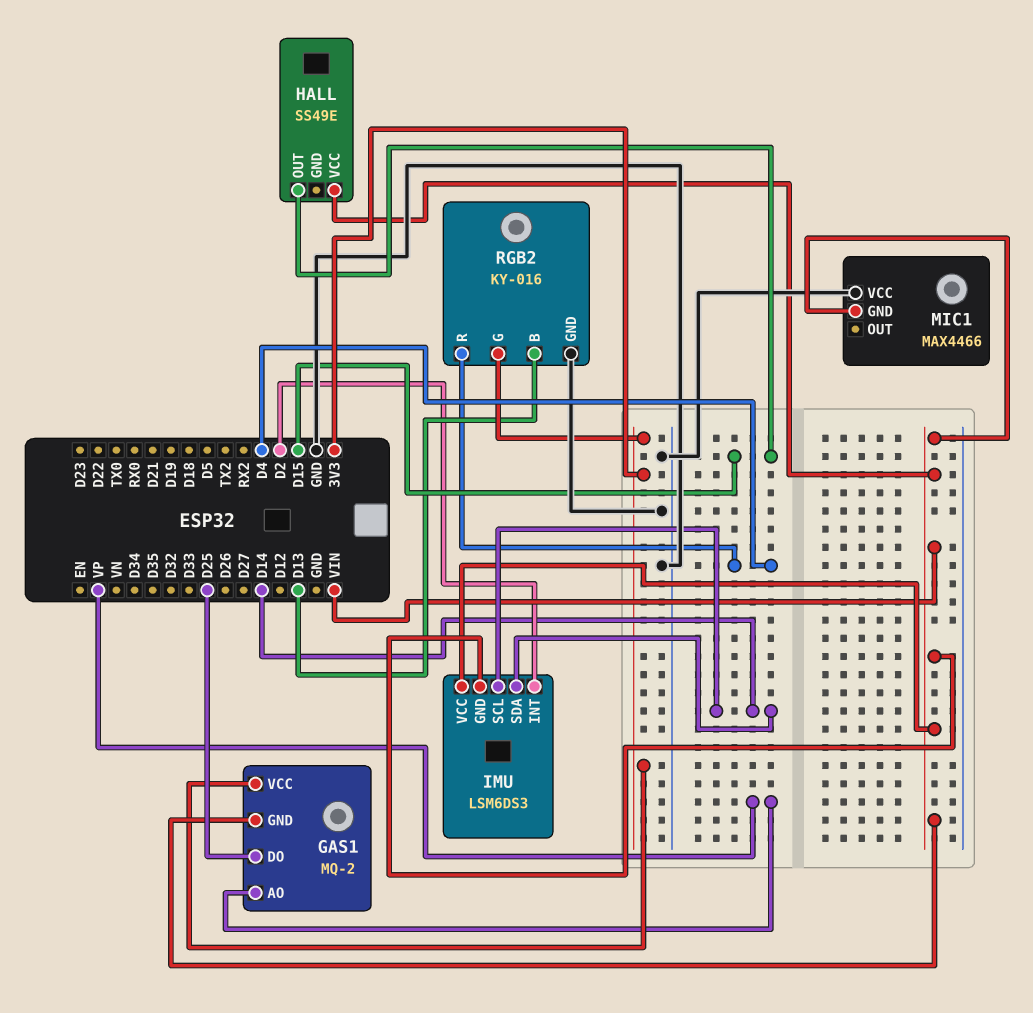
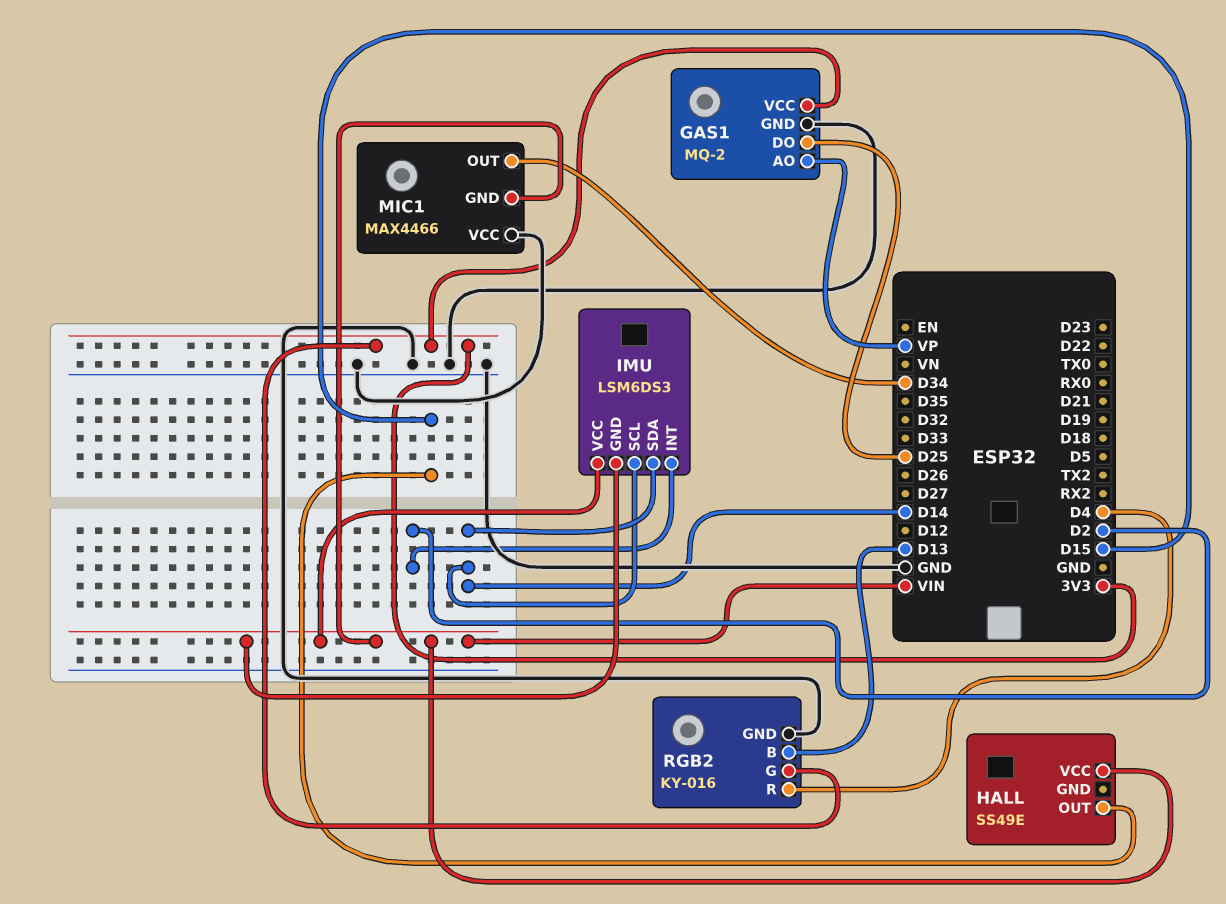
GAS1 pin GND: VIN -> GND
MIC1 pin OUT: none -> D34

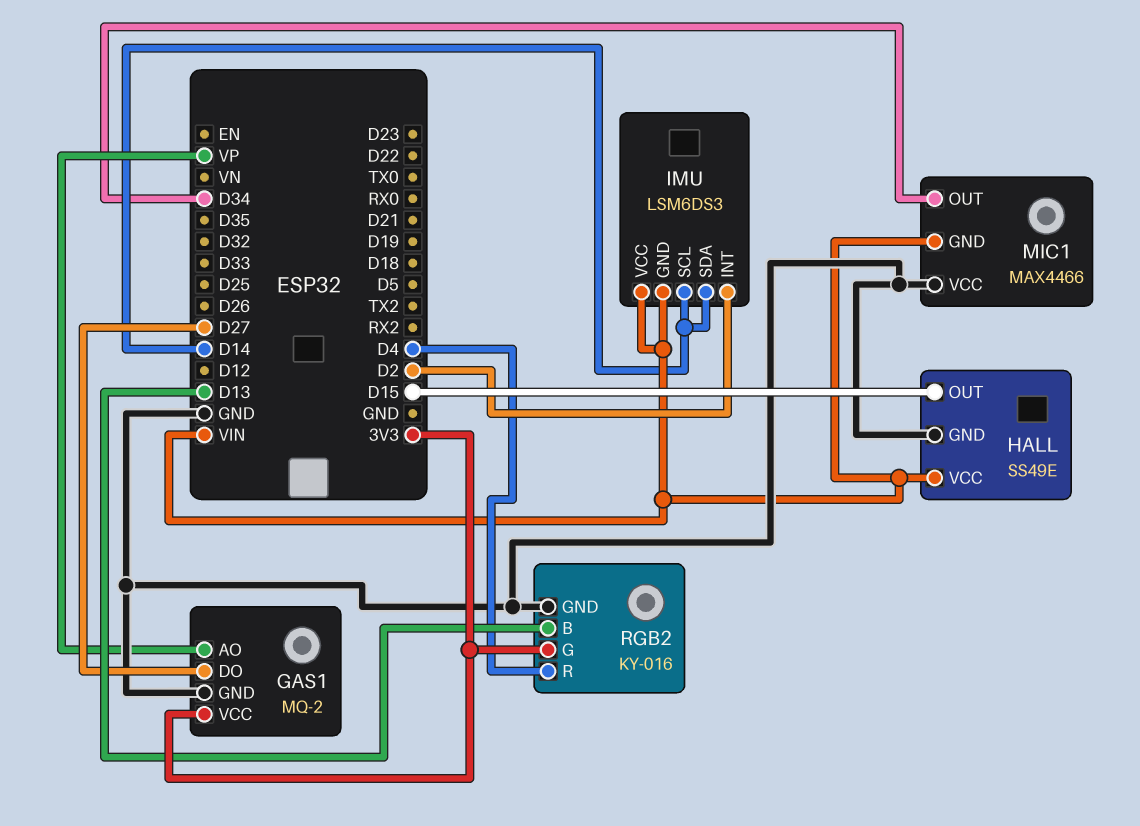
GAS1 pin DO: D25 -> D27
HALL pin GND: none -> GND

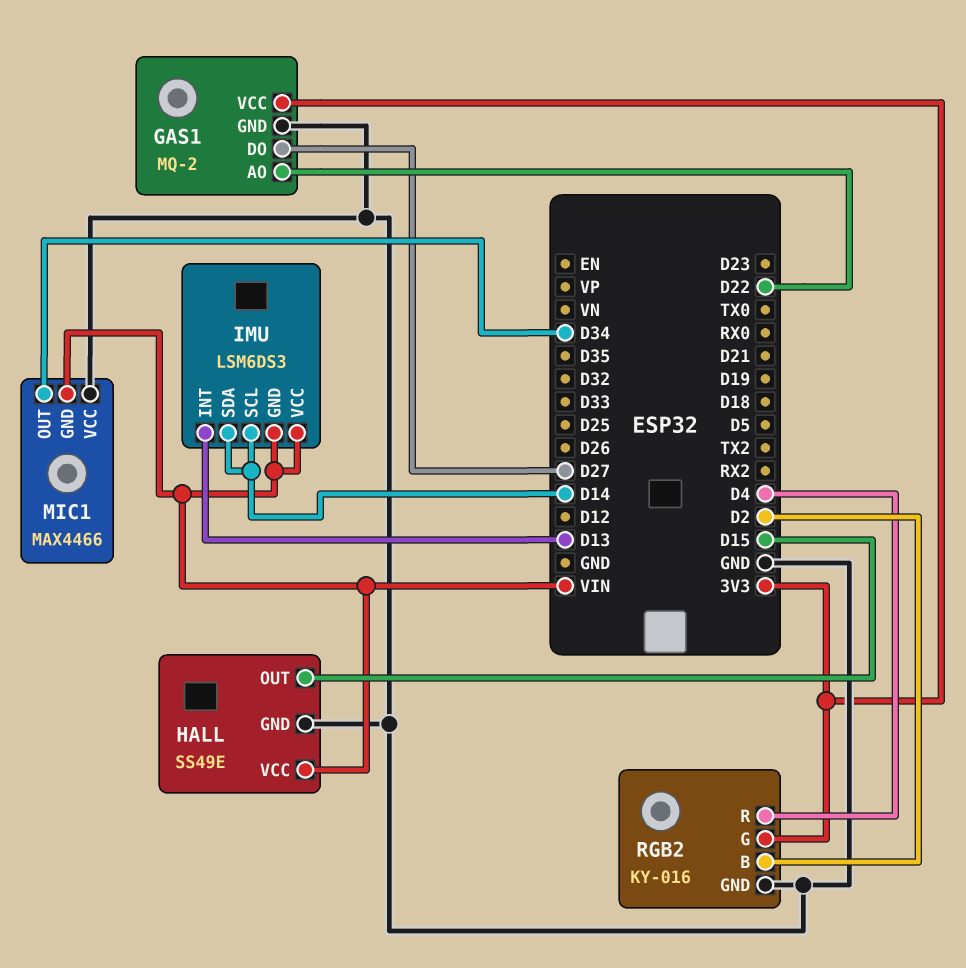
GAS1 pin AO: VP -> D22
IMU pin INT: D2 -> D13
RGB2 pin B: D13 -> D2

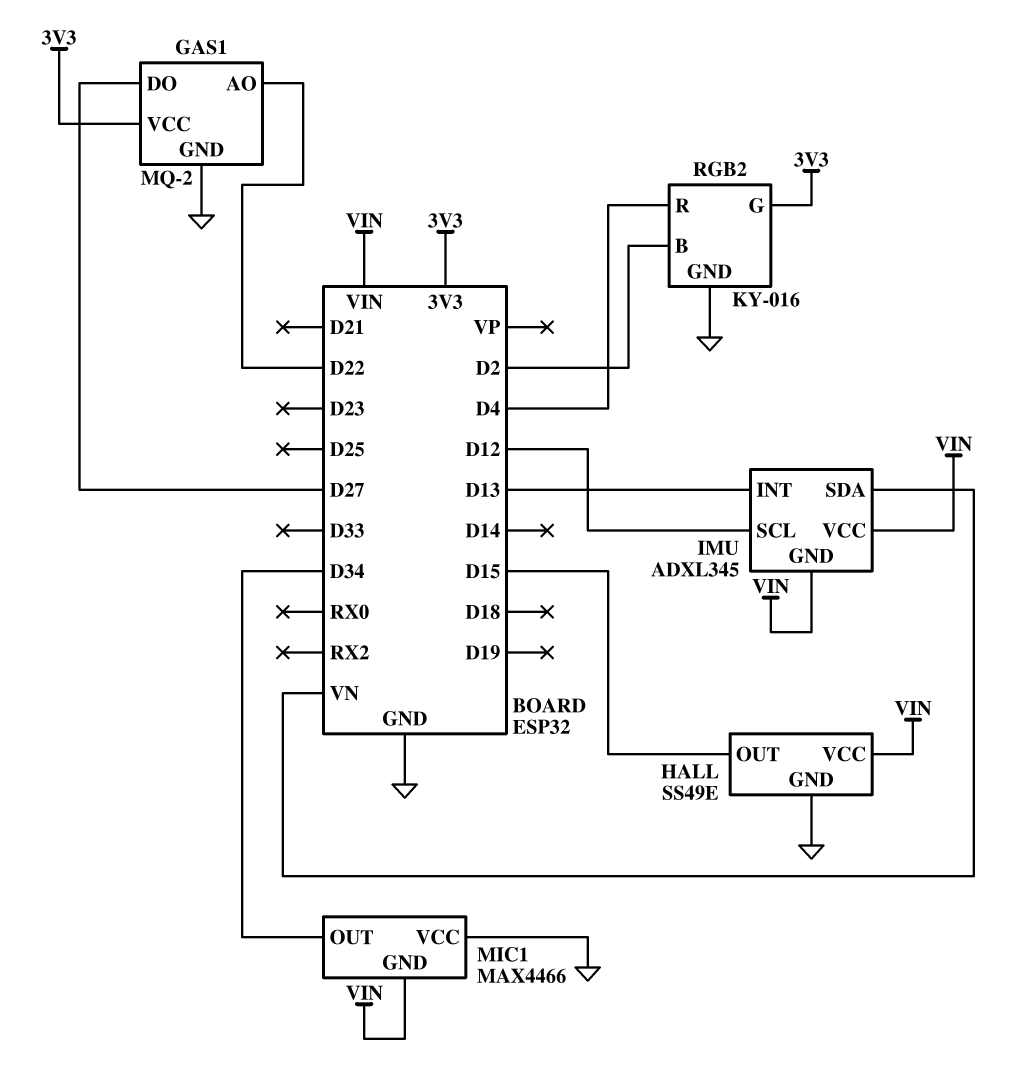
IMU: LSM6DS3 -> ADXL345
IMU pin SCL: D14 -> D12
IMU pin SDA: D14 -> VN

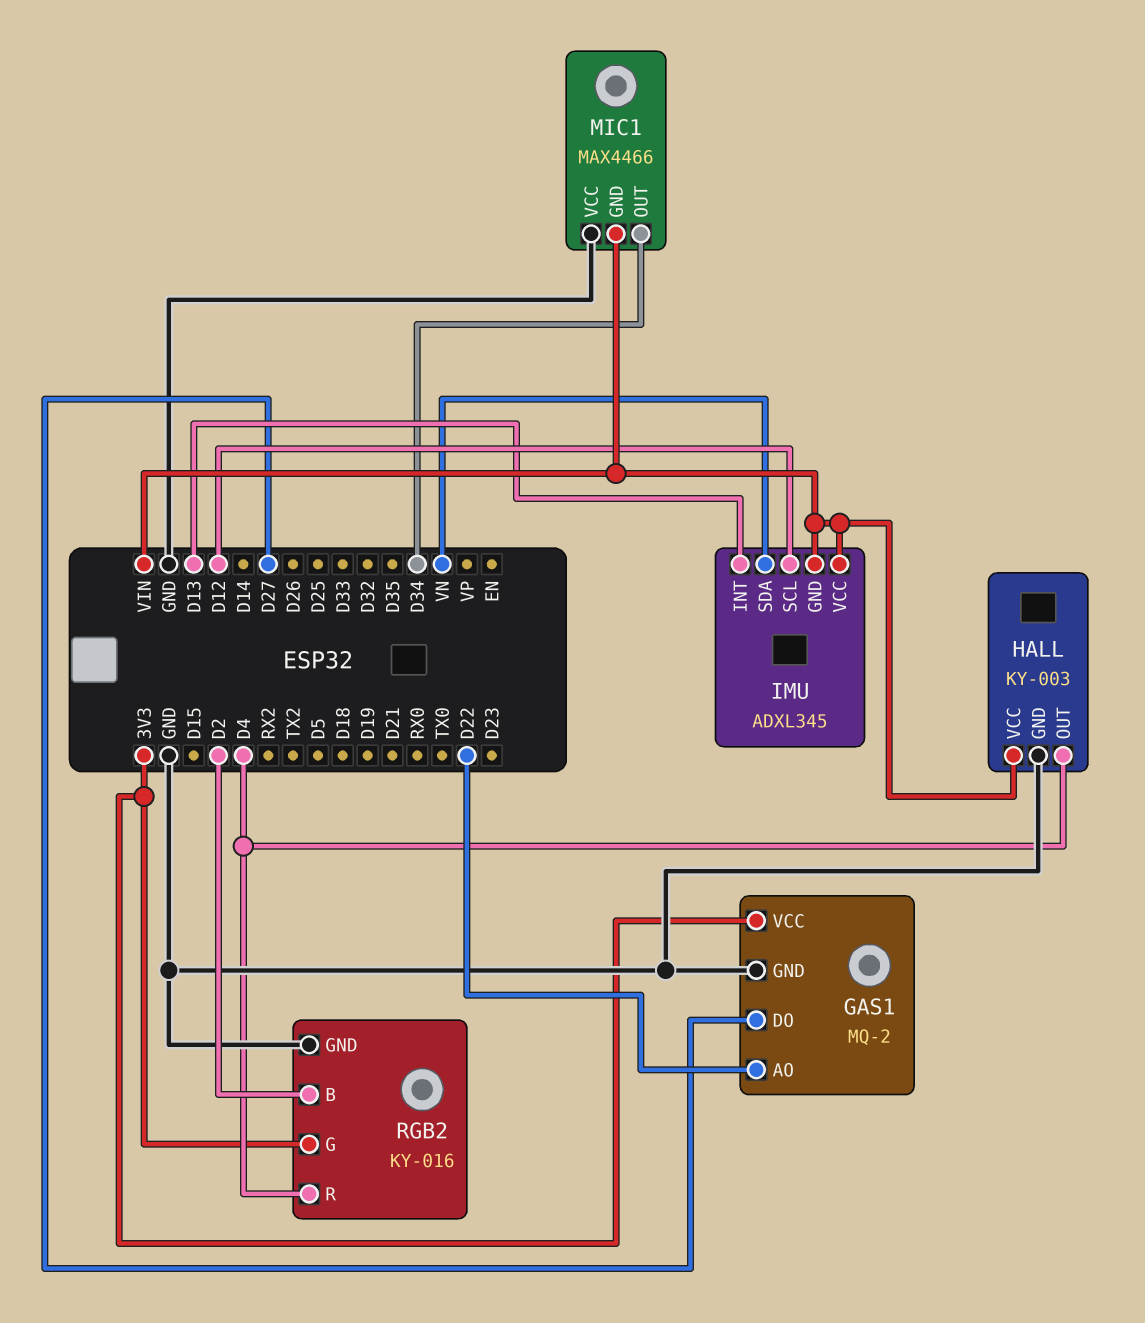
HALL: SS49E -> KY-003
HALL pin OUT: D15 -> D4

